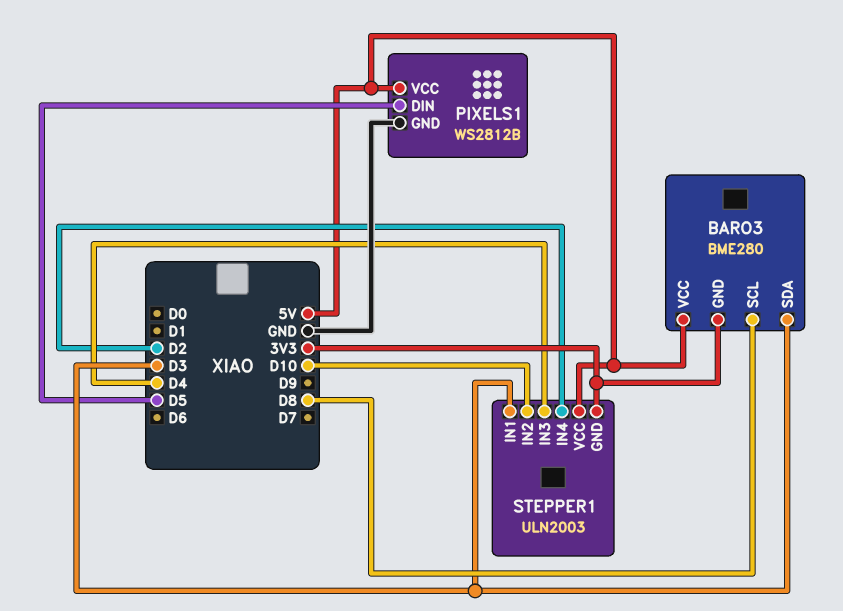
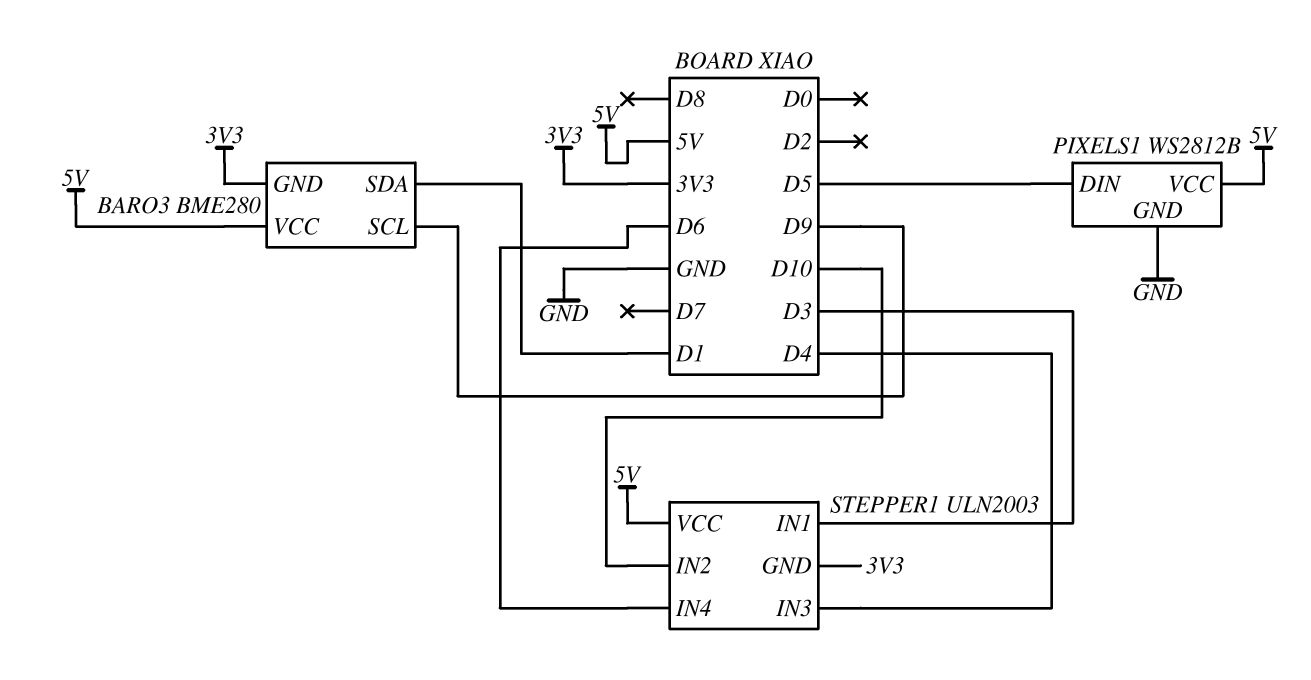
BARO3 pin SCL: D8 -> D9
BARO3 pin SDA: D3 -> D1
STEPPER1 pin IN4: D2 -> D6

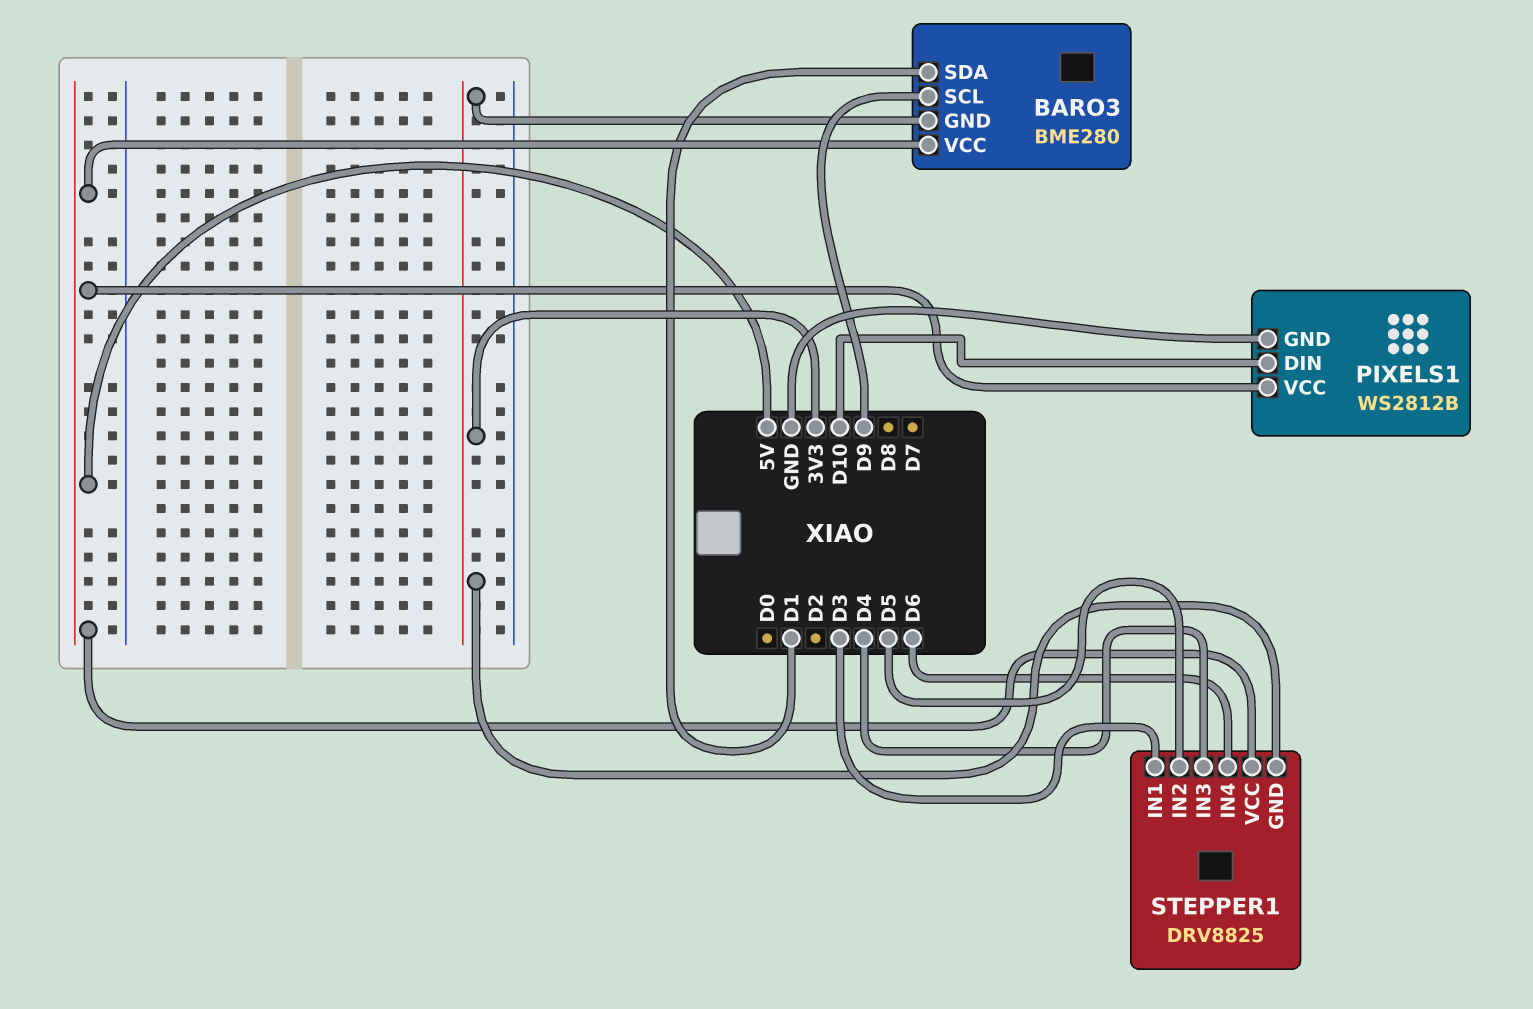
PIXELS1 pin DIN: D5 -> D10
STEPPER1: ULN2003 -> DRV8825
STEPPER1 pin IN2: D10 -> D5

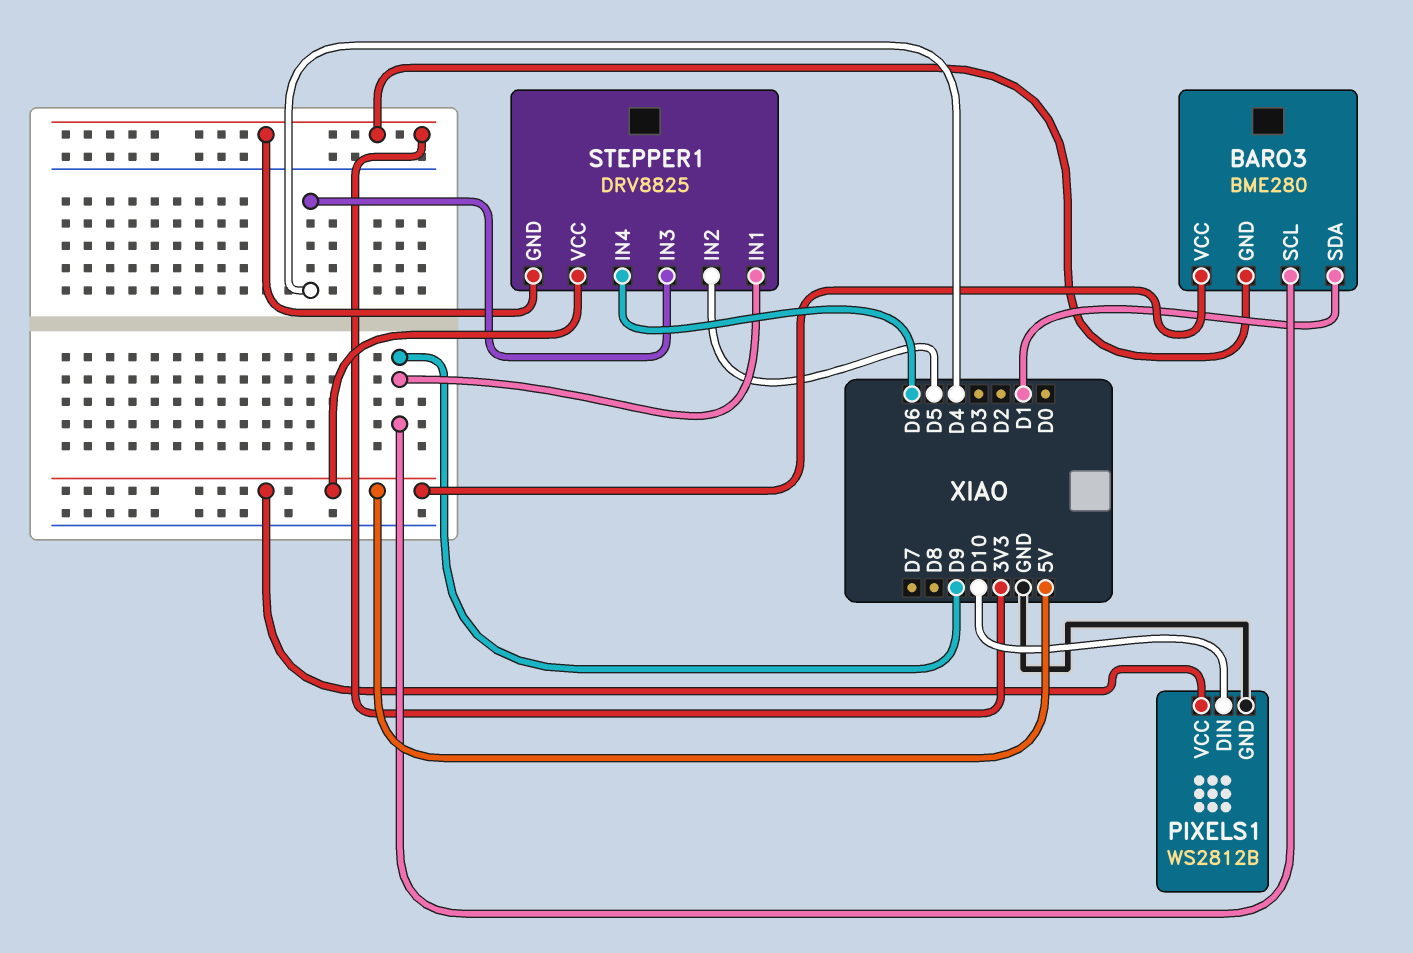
STEPPER1 pin IN1: D3 -> D9

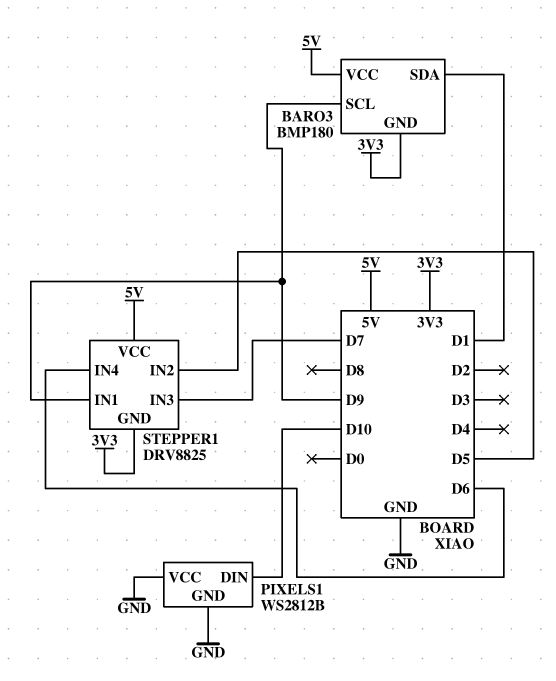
BARO3: BME280 -> BMP180
PIXELS1 pin VCC: 5V -> GND
STEPPER1 pin IN3: D4 -> D7

